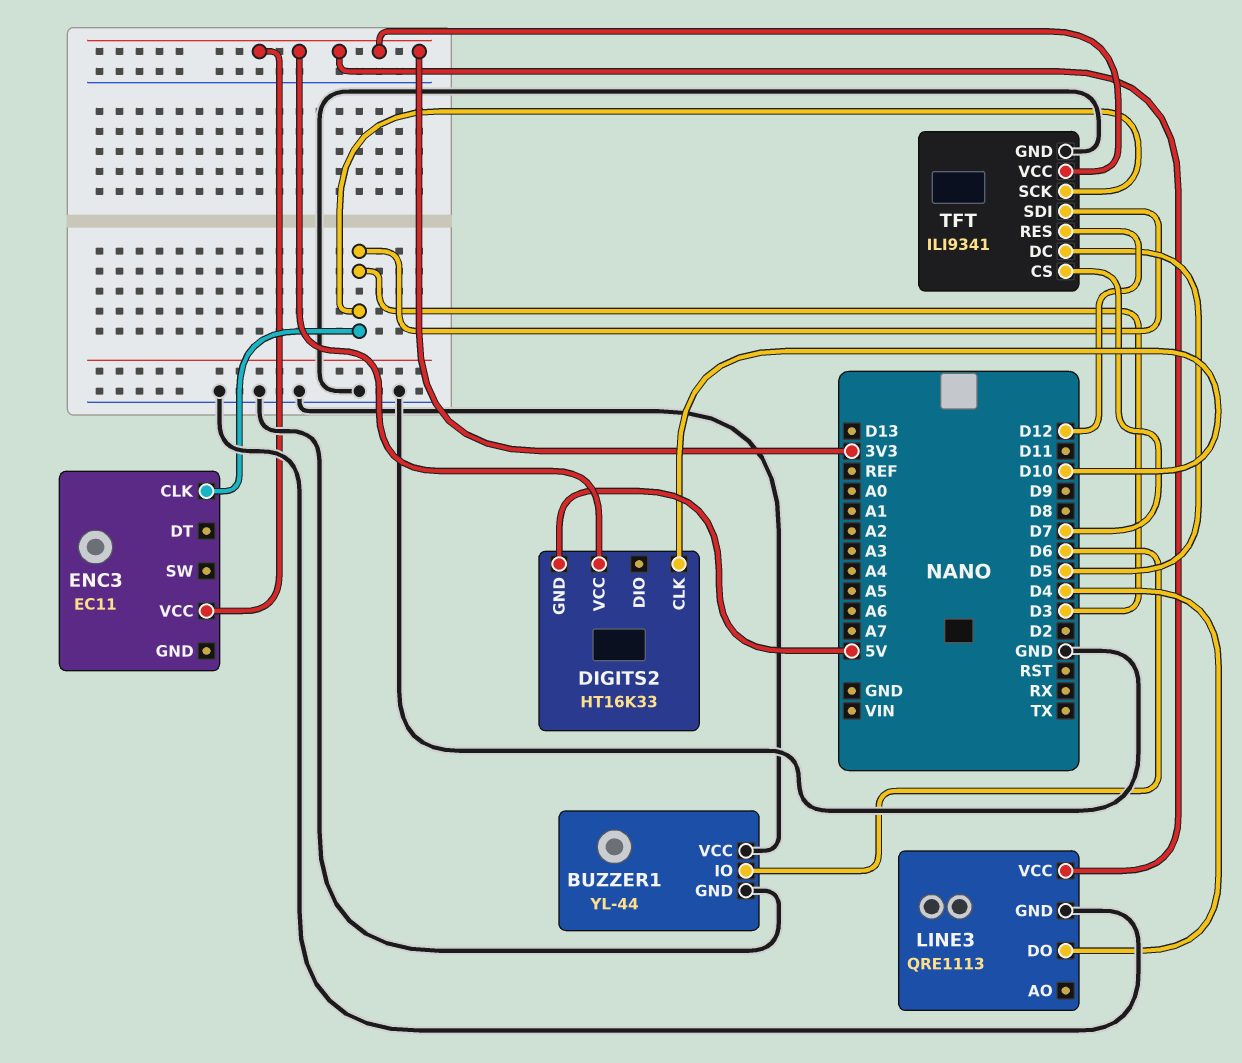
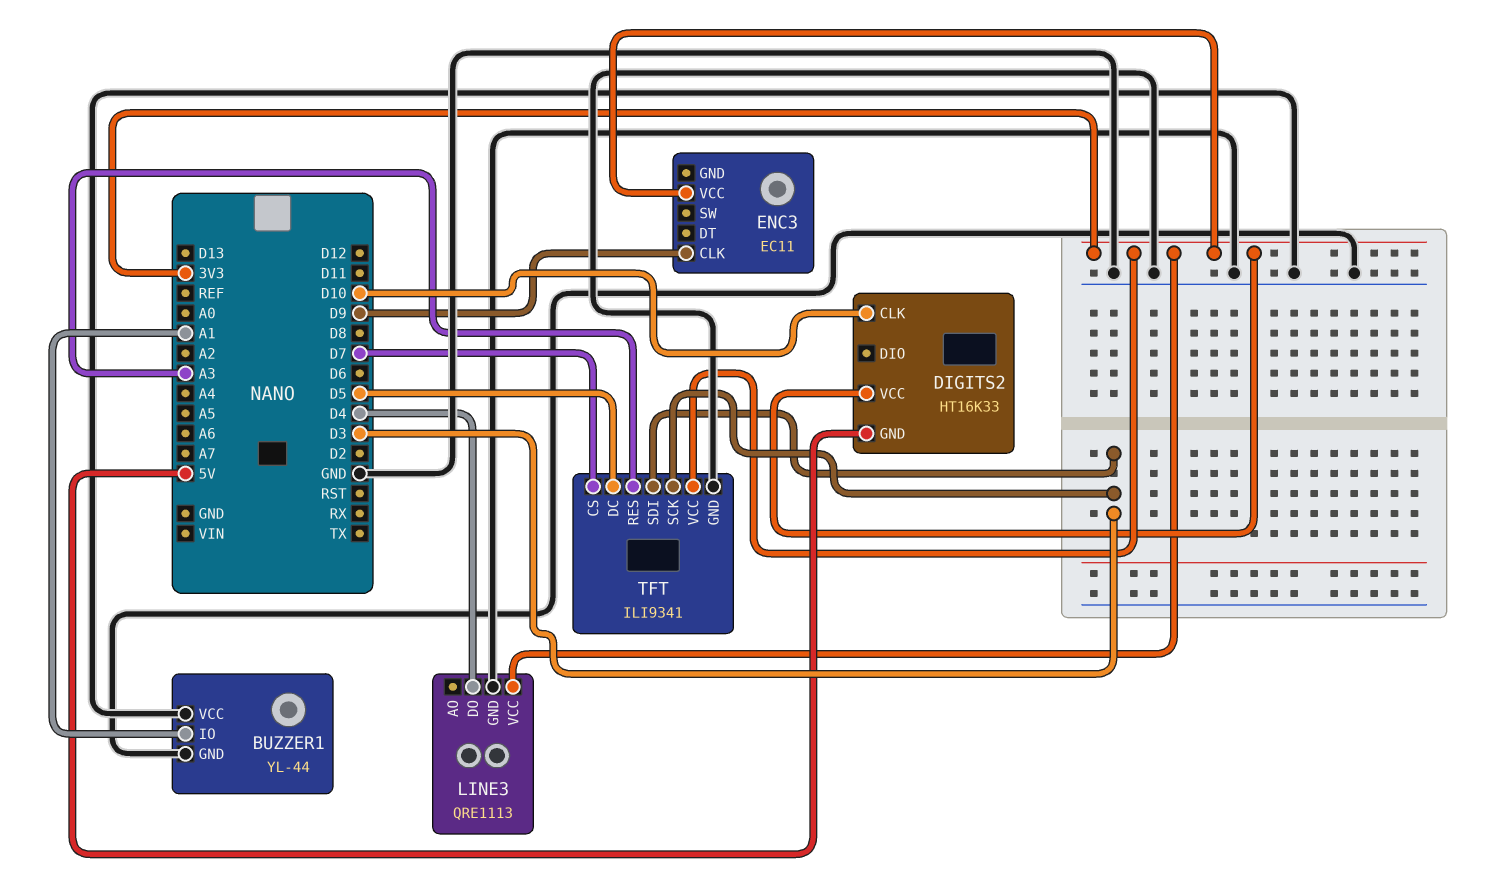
BUZZER1 pin IO: D6 -> A1
ENC3 pin CLK: D3 -> D9
TFT pin RES: D12 -> A3

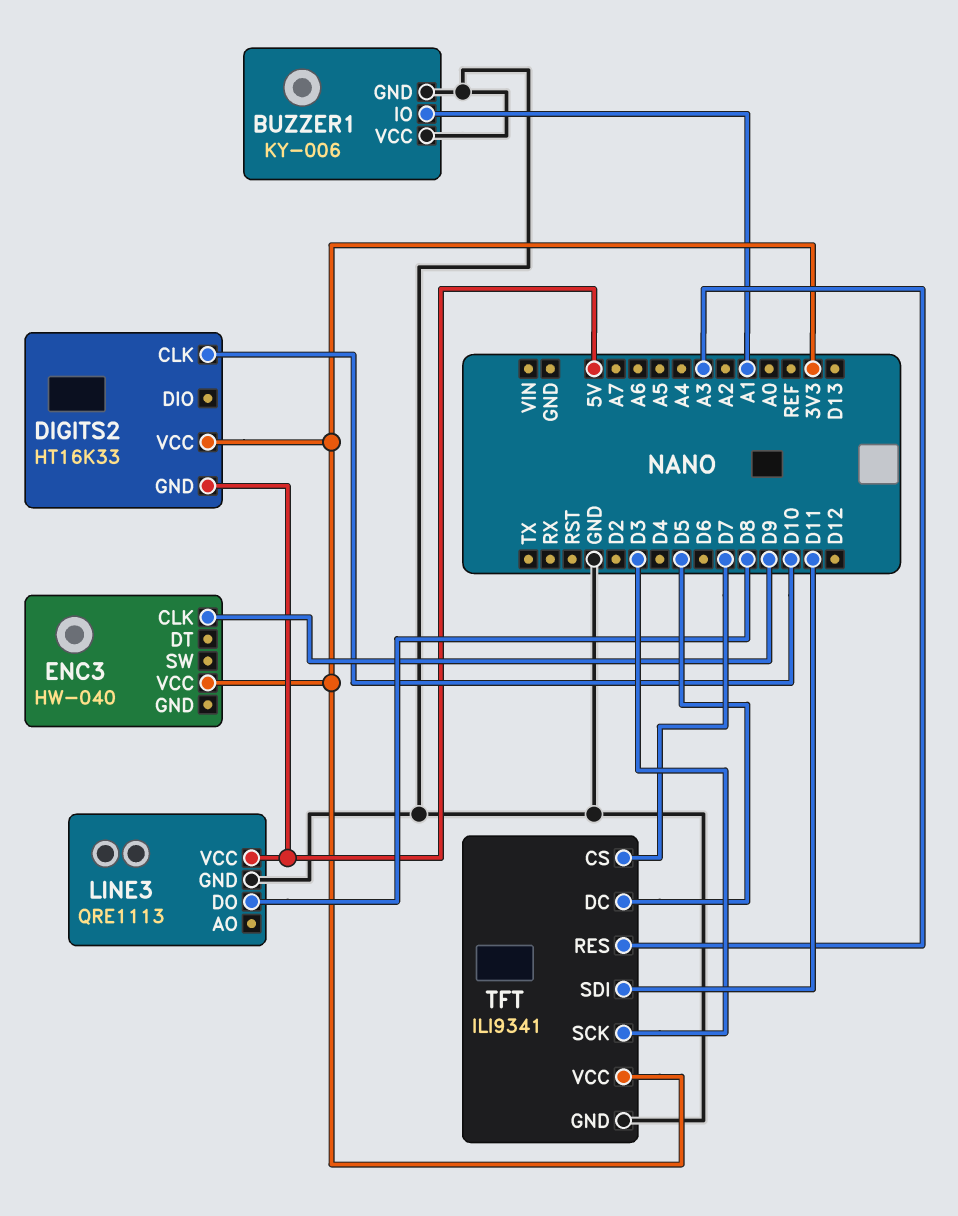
BUZZER1: YL-44 -> KY-006
ENC3: EC11 -> HW-040
LINE3 pin DO: D4 -> D8
LINE3 pin VCC: 3V3 -> 5V
TFT pin SDI: D3 -> D11

